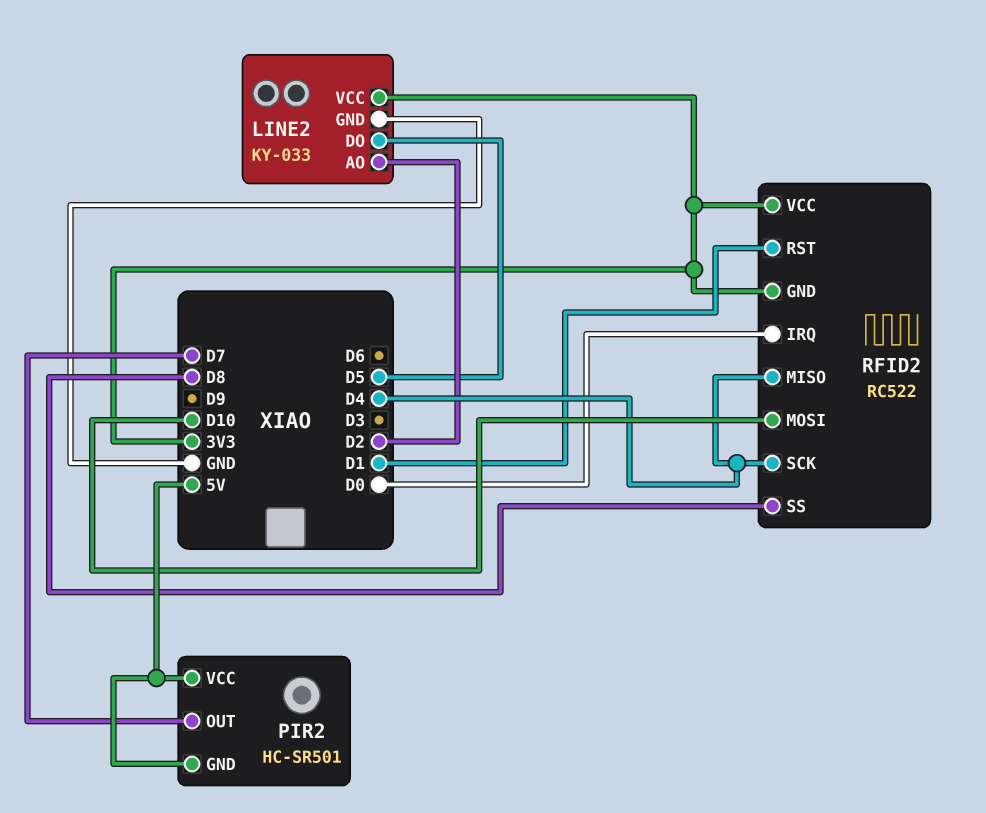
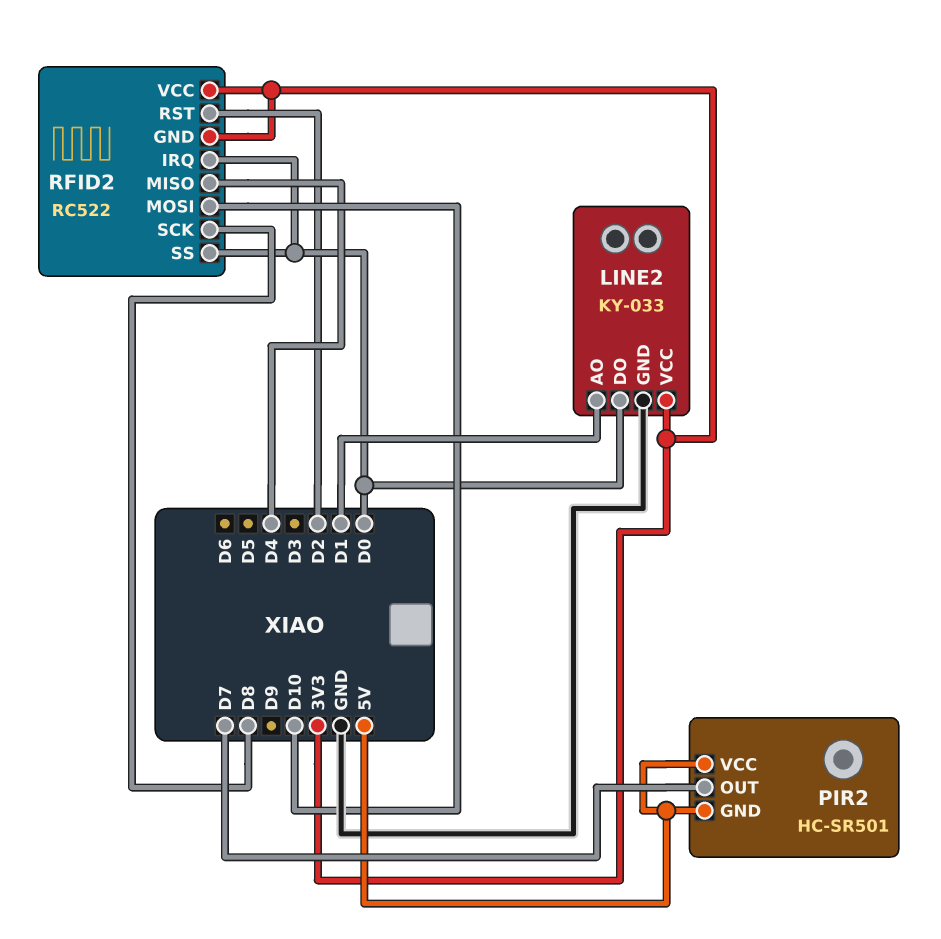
LINE2 pin AO: D2 -> D1
LINE2 pin DO: D5 -> D0
RFID2 pin RST: D1 -> D2
RFID2 pin SCK: D4 -> D8
RFID2 pin SS: D8 -> D0

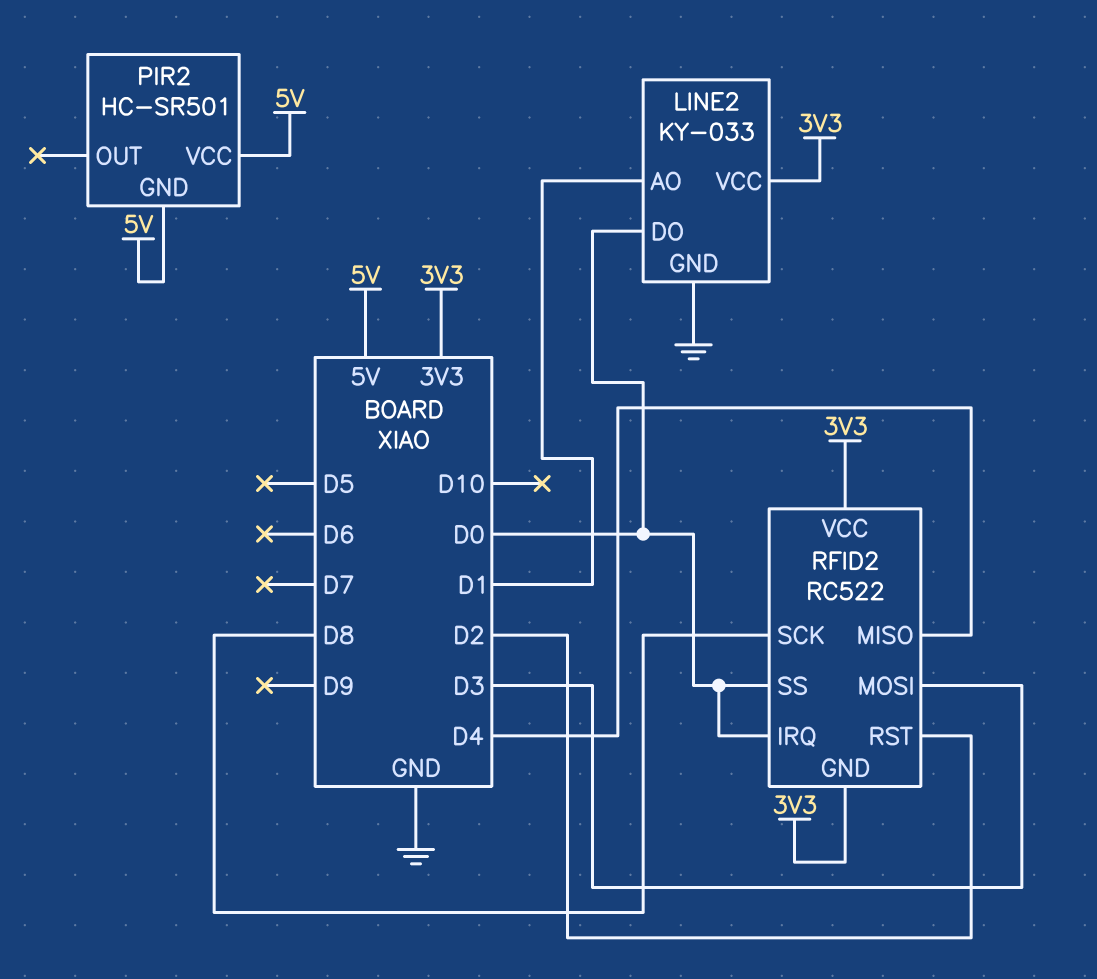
PIR2 pin OUT: D7 -> none
RFID2 pin MOSI: D10 -> D3

